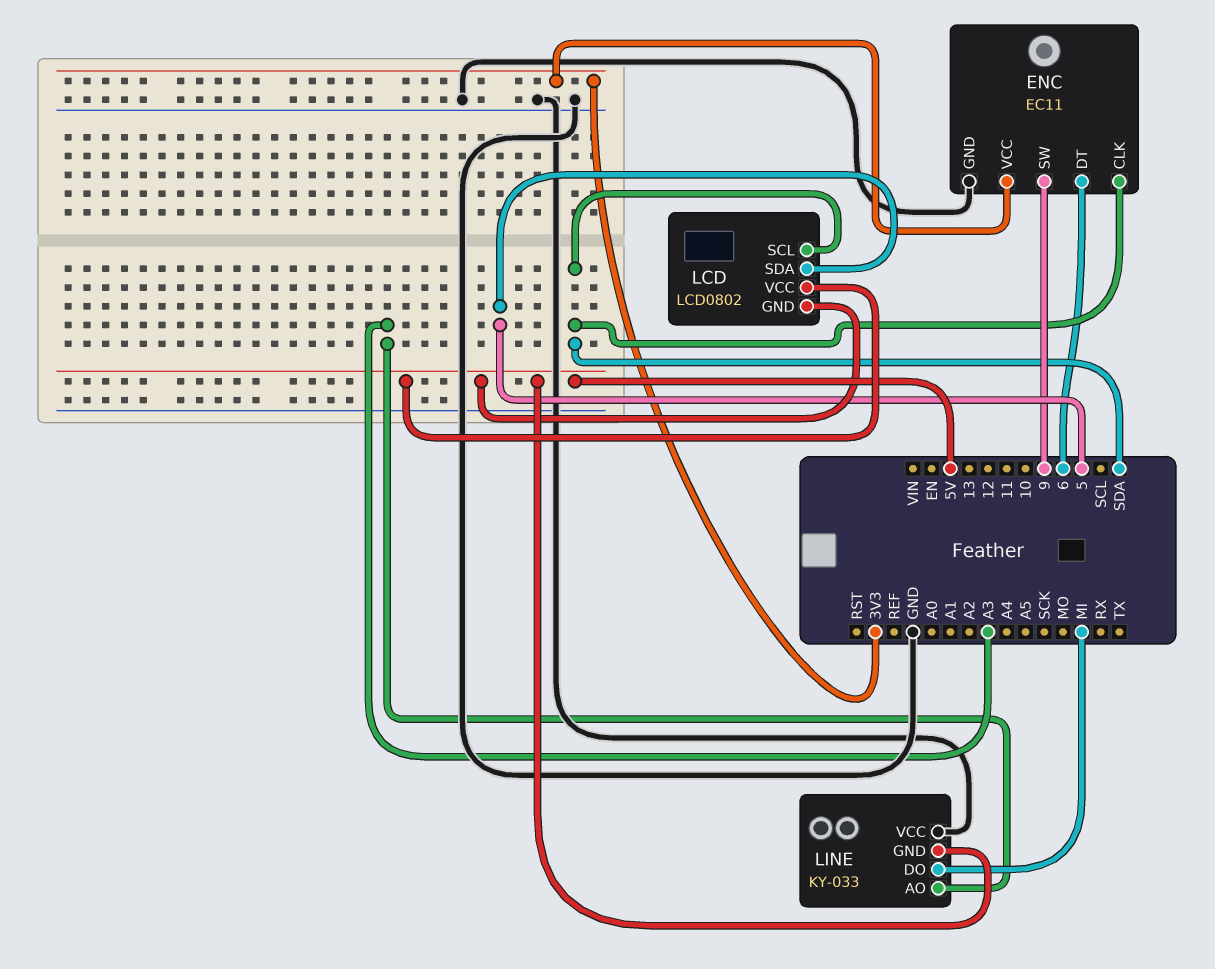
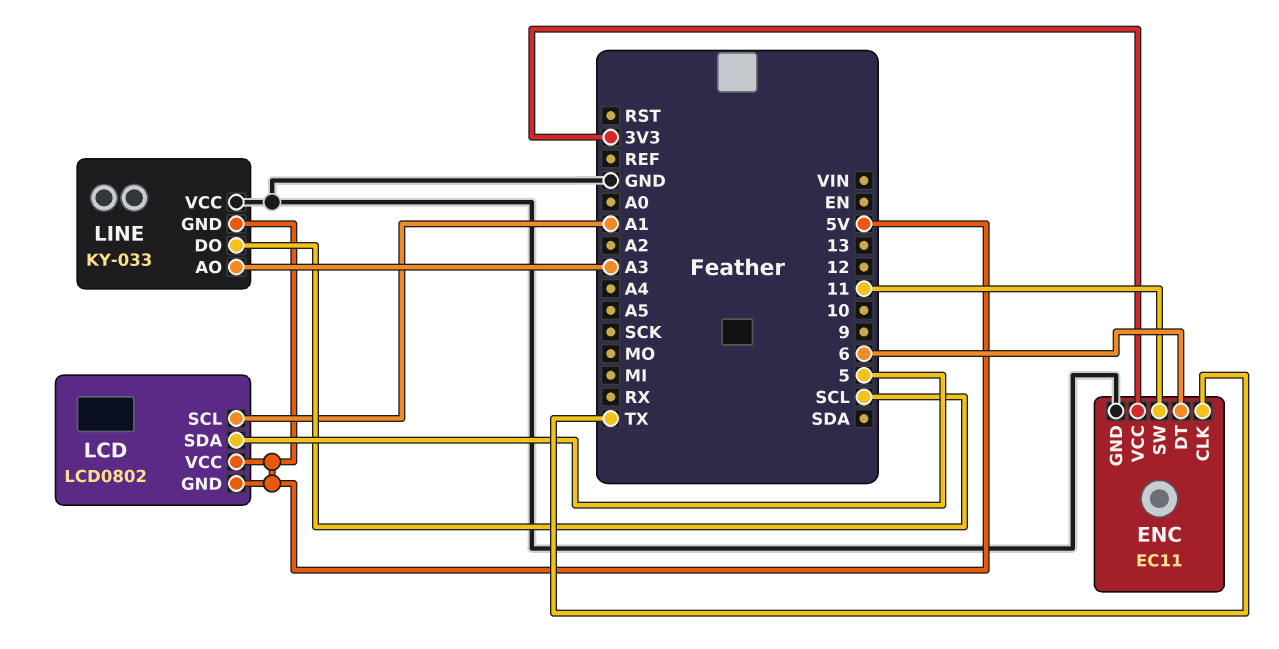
ENC pin CLK: SDA -> TX
ENC pin SW: 9 -> 11
LCD pin SCL: SDA -> A1
LINE pin DO: MI -> SCL

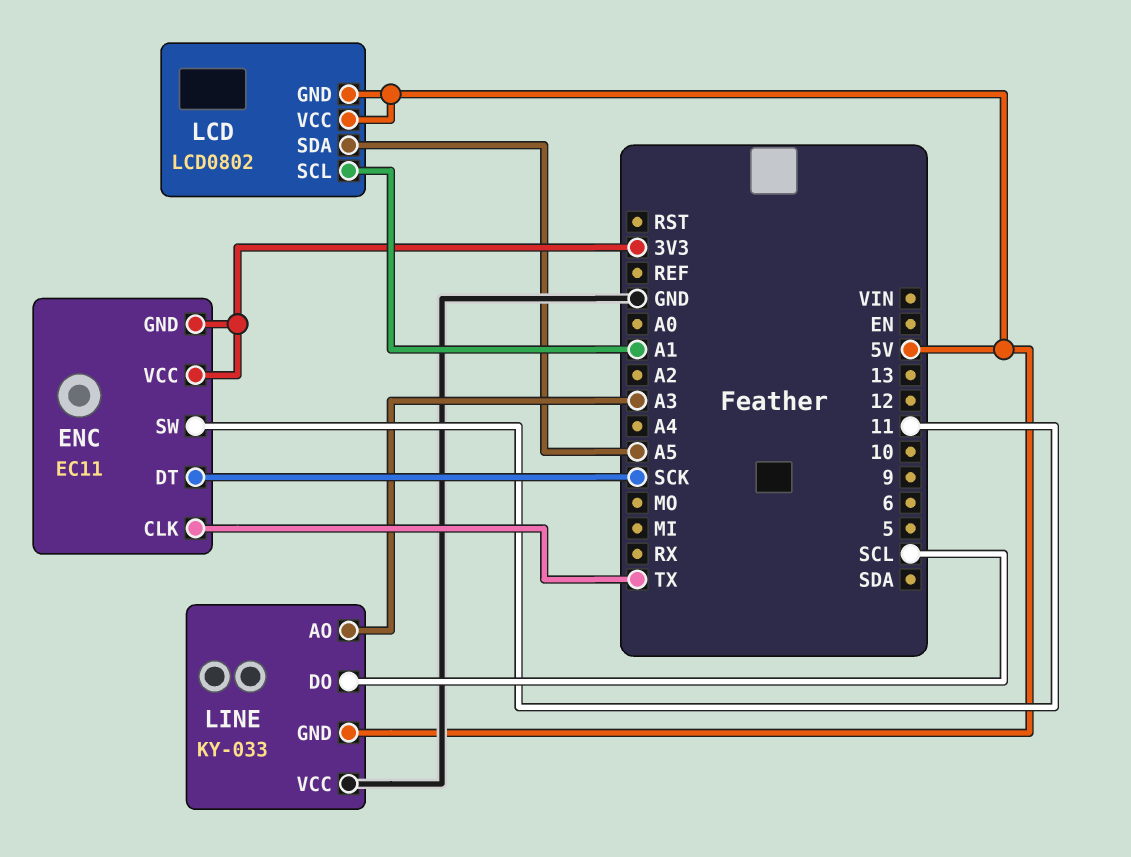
ENC pin DT: 6 -> SCK
ENC pin GND: GND -> 3V3
LCD pin SDA: 5 -> A5

